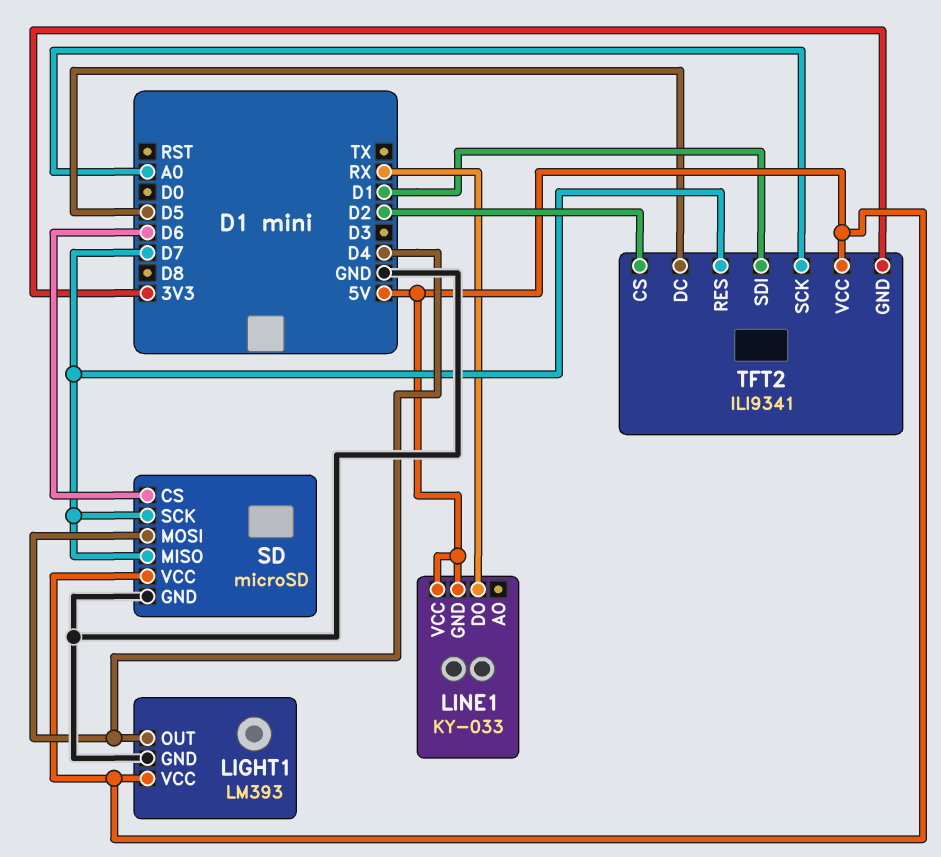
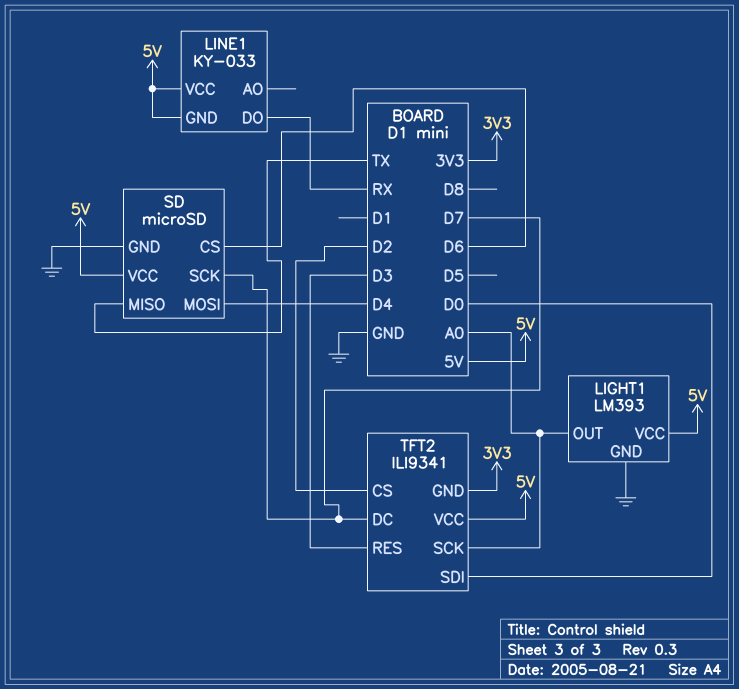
LIGHT1 pin OUT: D4 -> A0
SD pin MISO: D7 -> TX
TFT2 pin DC: D5 -> D7
TFT2 pin RES: D7 -> D3
TFT2 pin SDI: D1 -> D0

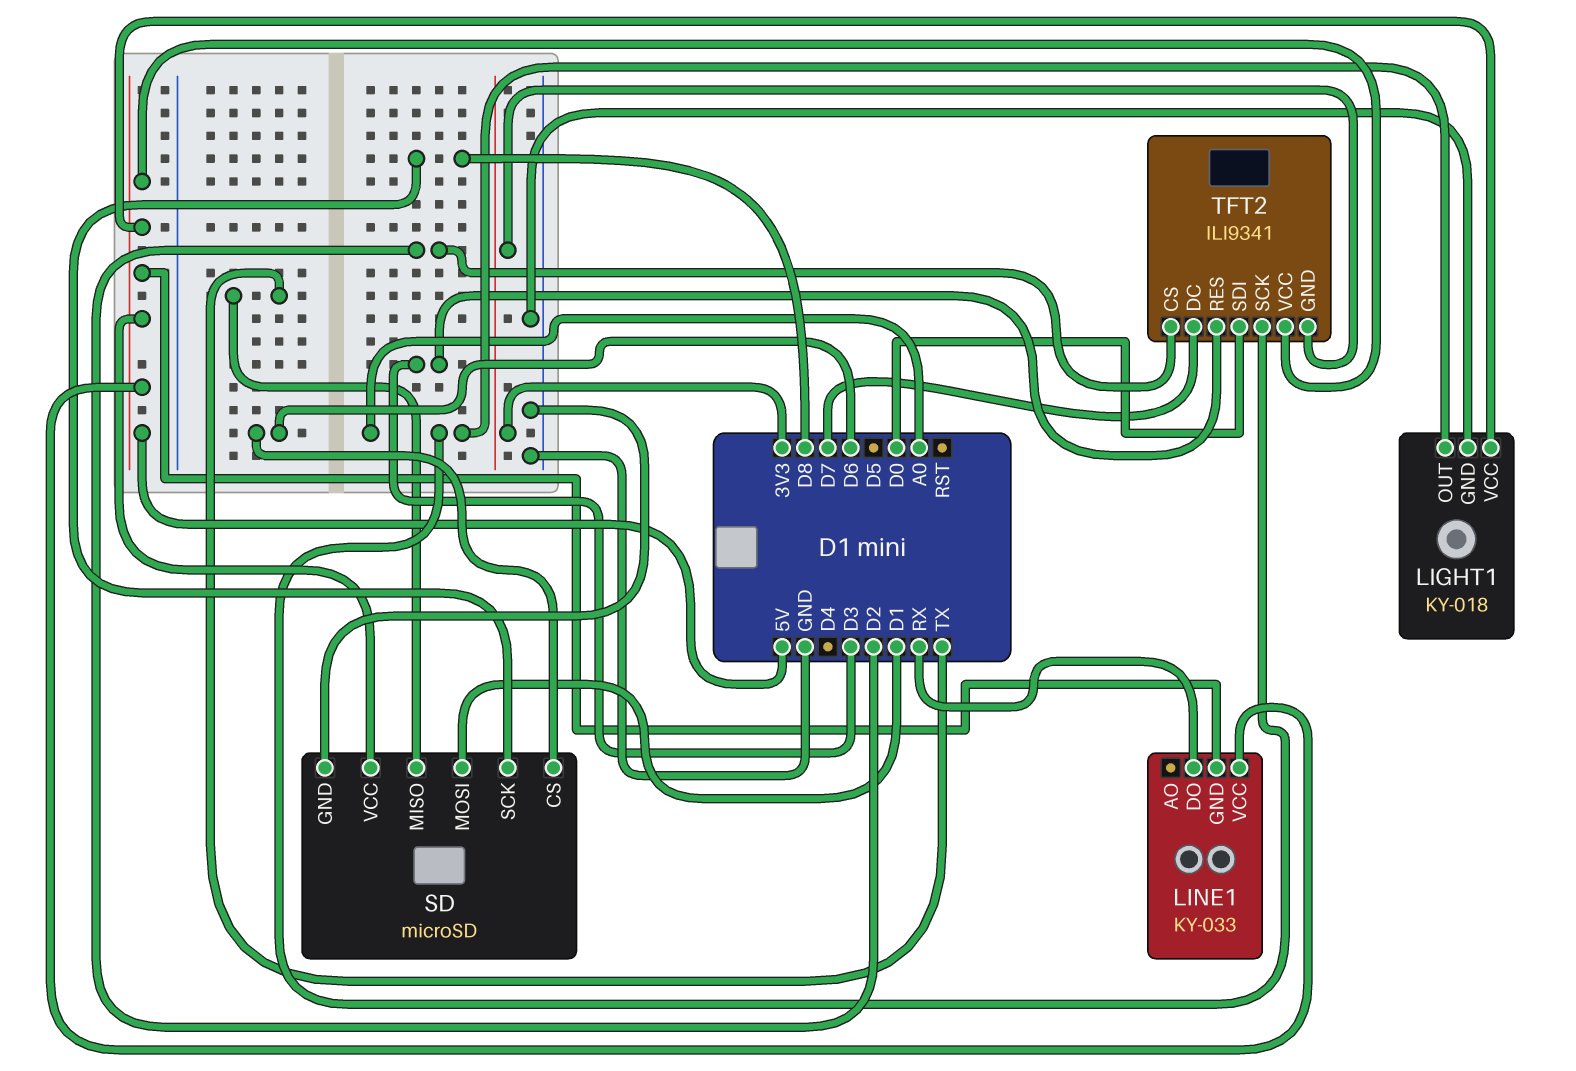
LIGHT1: LM393 -> KY-018
SD pin MOSI: D4 -> D1
SD pin SCK: D7 -> D8

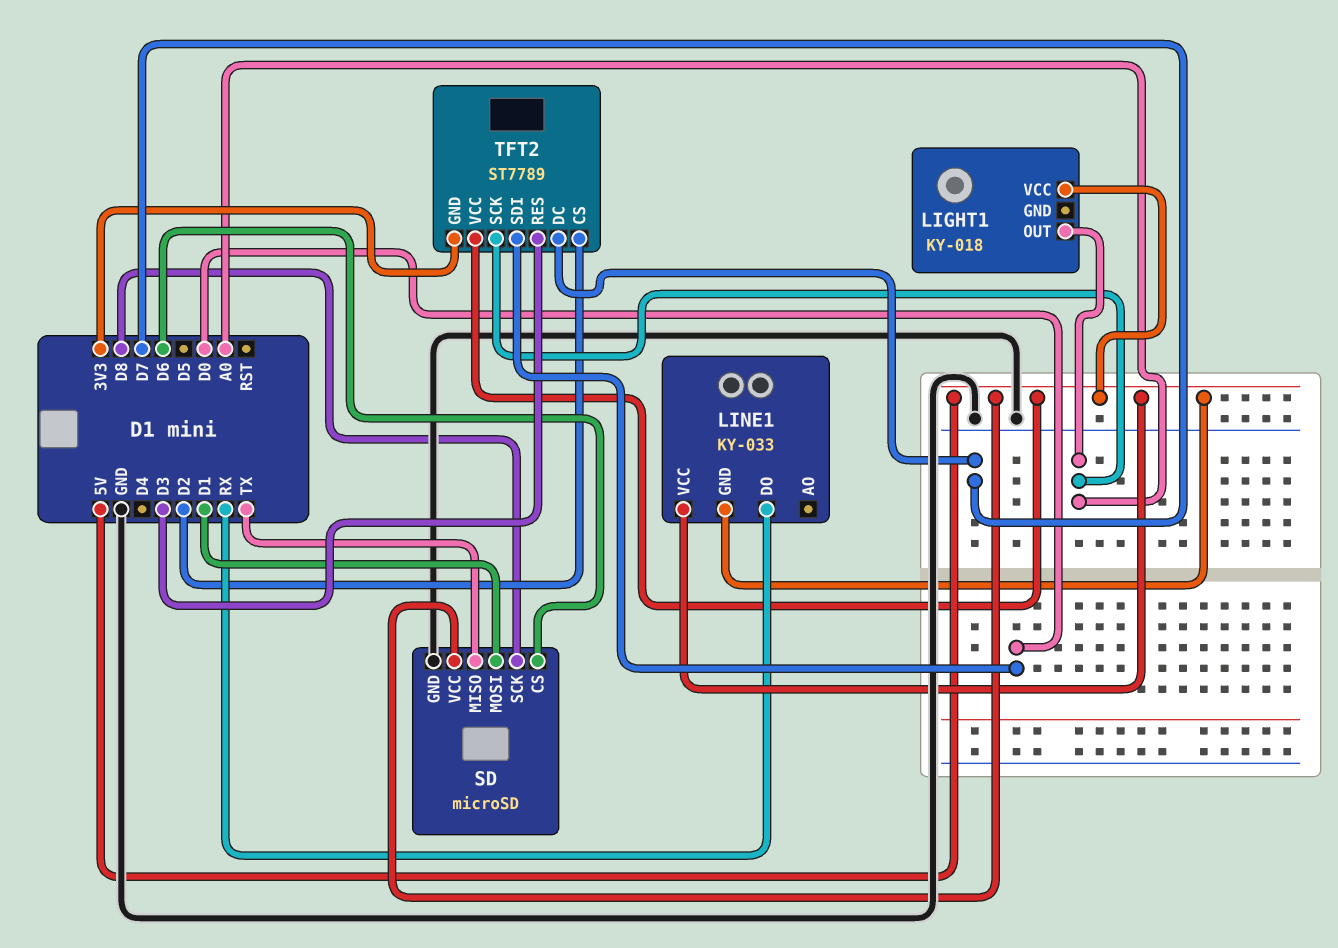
LIGHT1 pin GND: GND -> none
TFT2: ILI9341 -> ST7789

